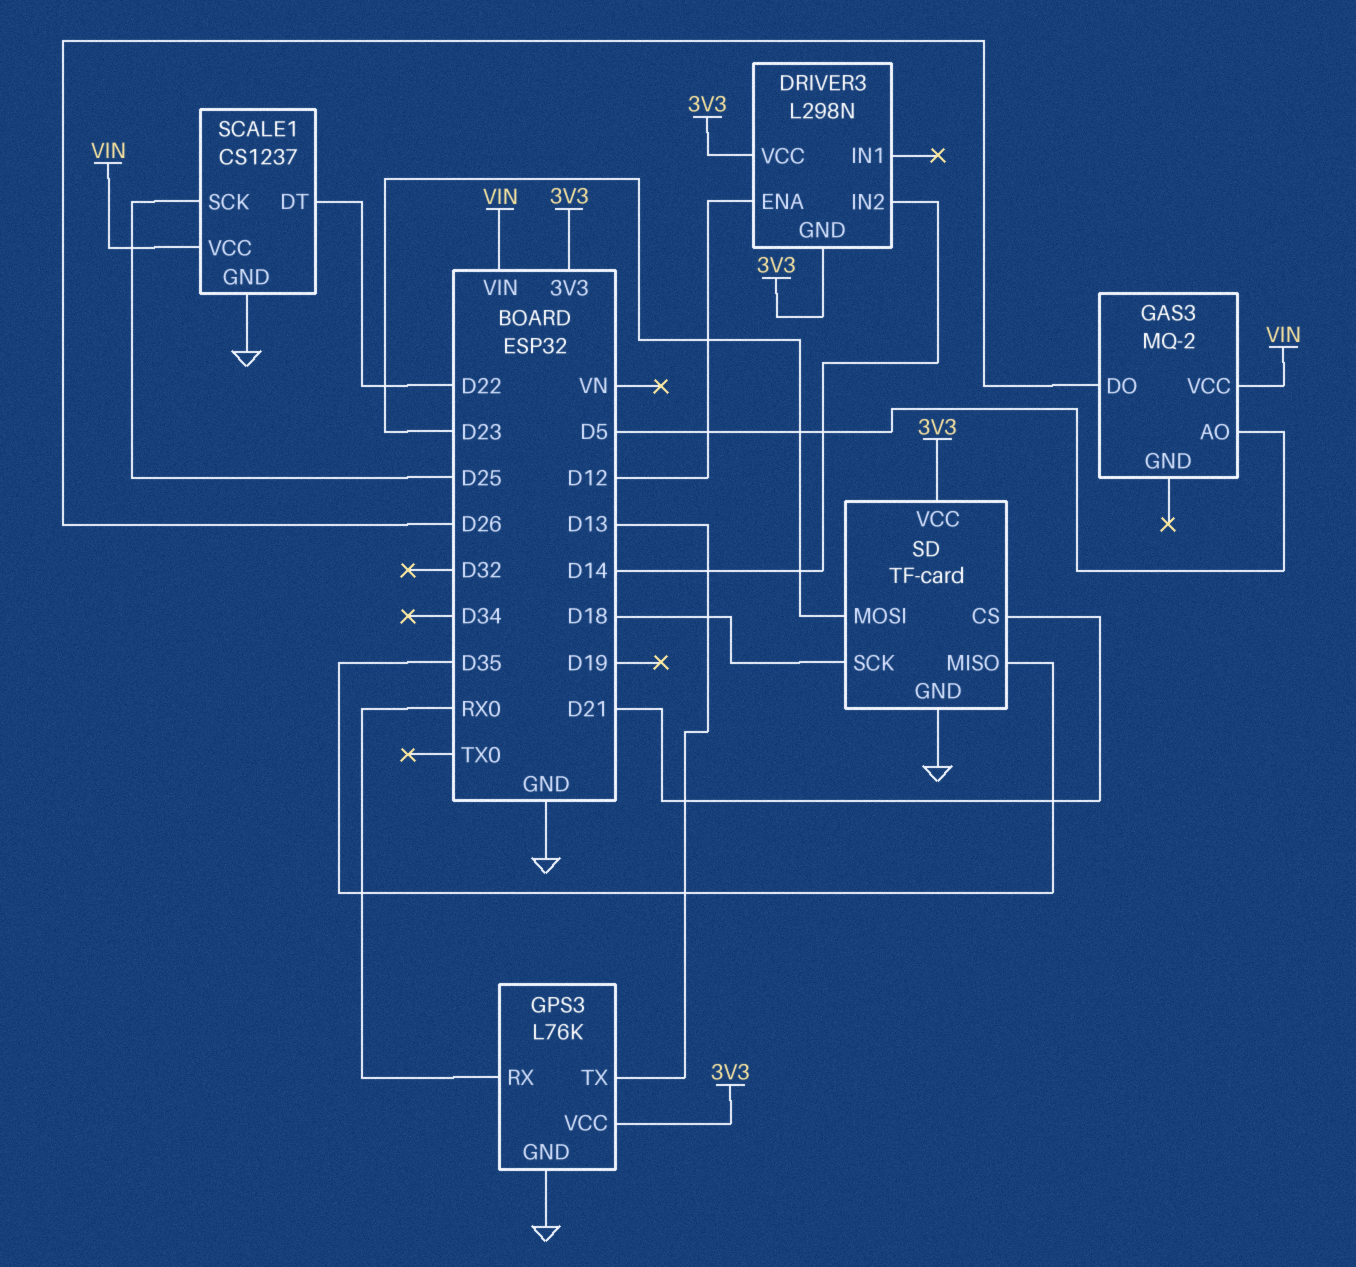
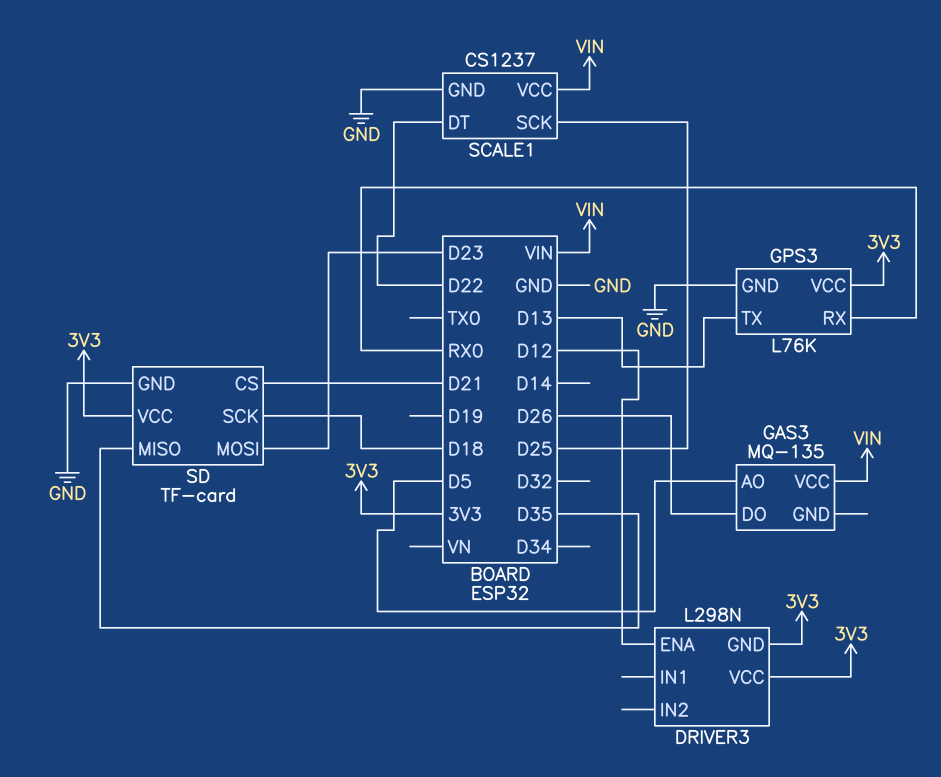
DRIVER3 pin IN2: D14 -> none
GAS3: MQ-2 -> MQ-135

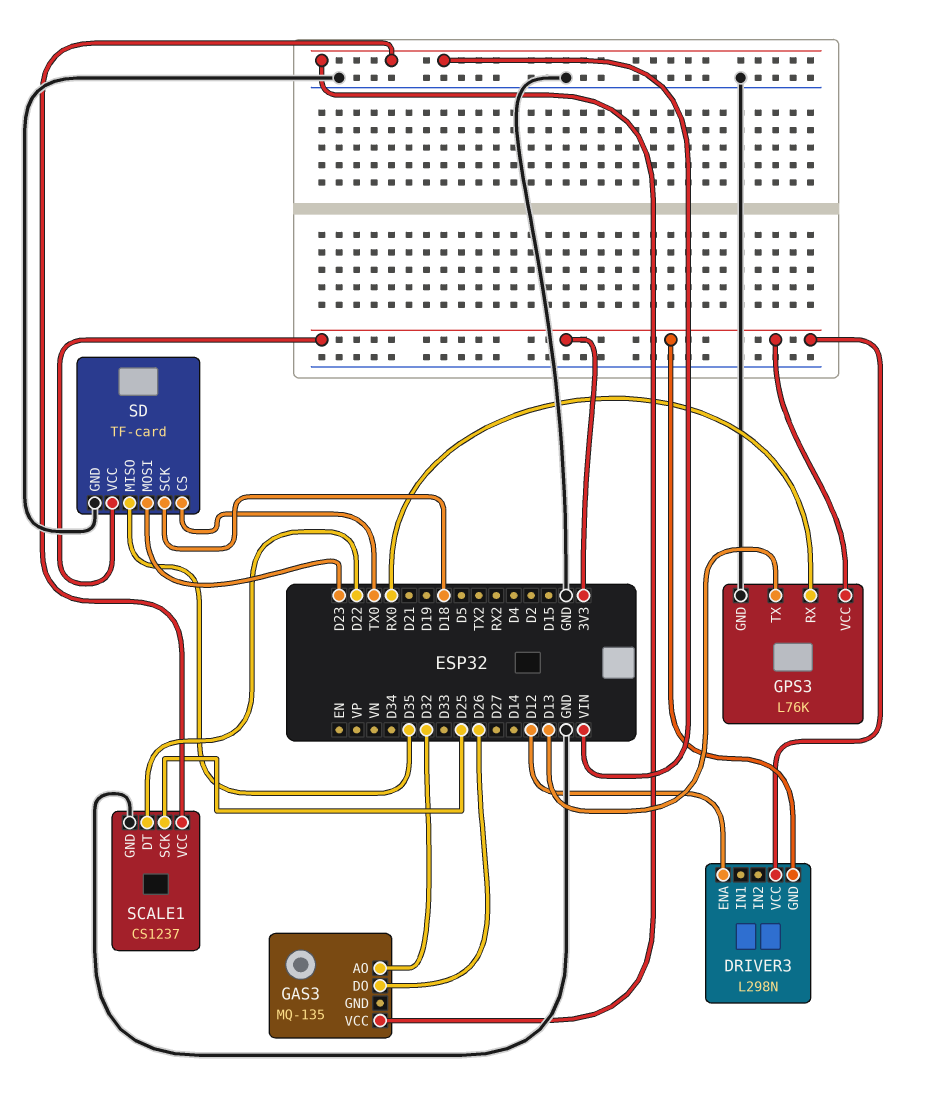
GAS3 pin AO: D5 -> D32
SD pin CS: D21 -> TX0

